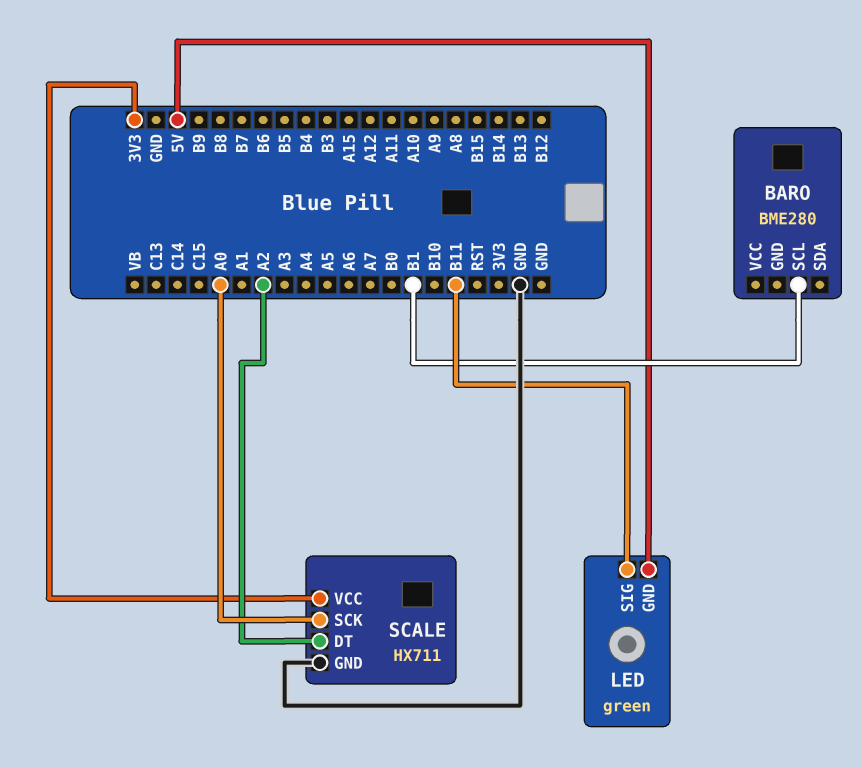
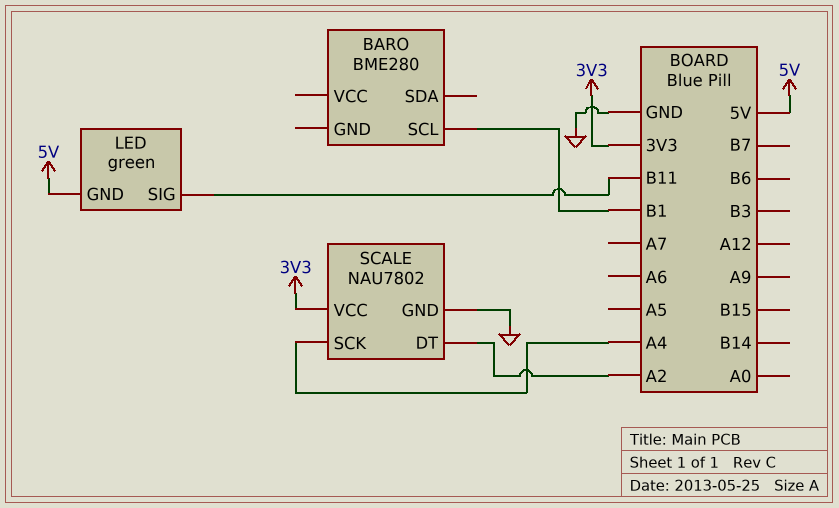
SCALE: HX711 -> NAU7802
SCALE pin SCK: A0 -> A4

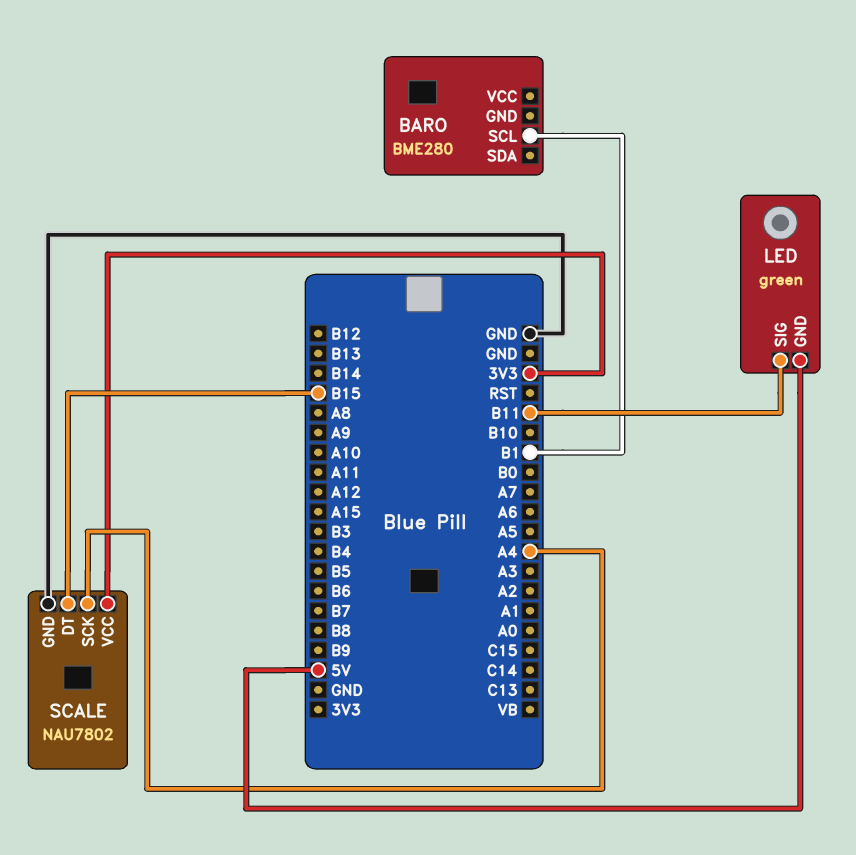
SCALE pin DT: A2 -> B15

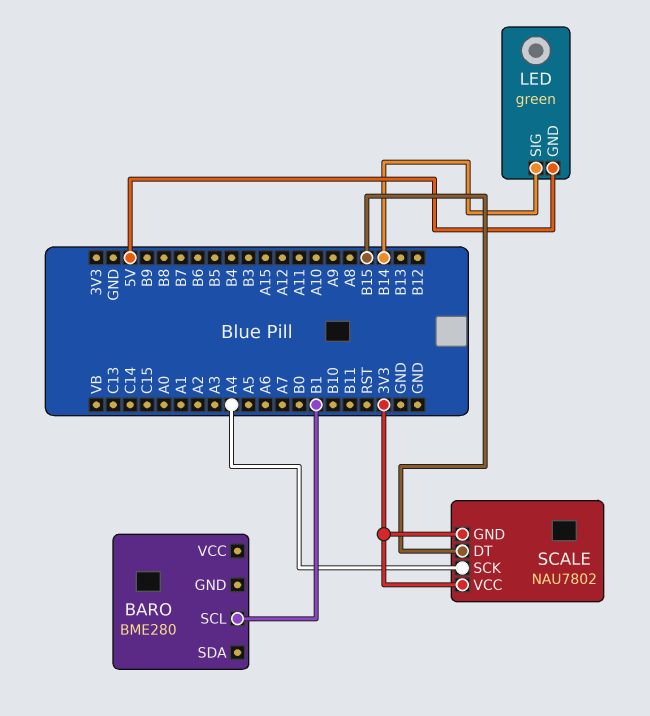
LED pin SIG: B11 -> B14
SCALE pin GND: GND -> 3V3

